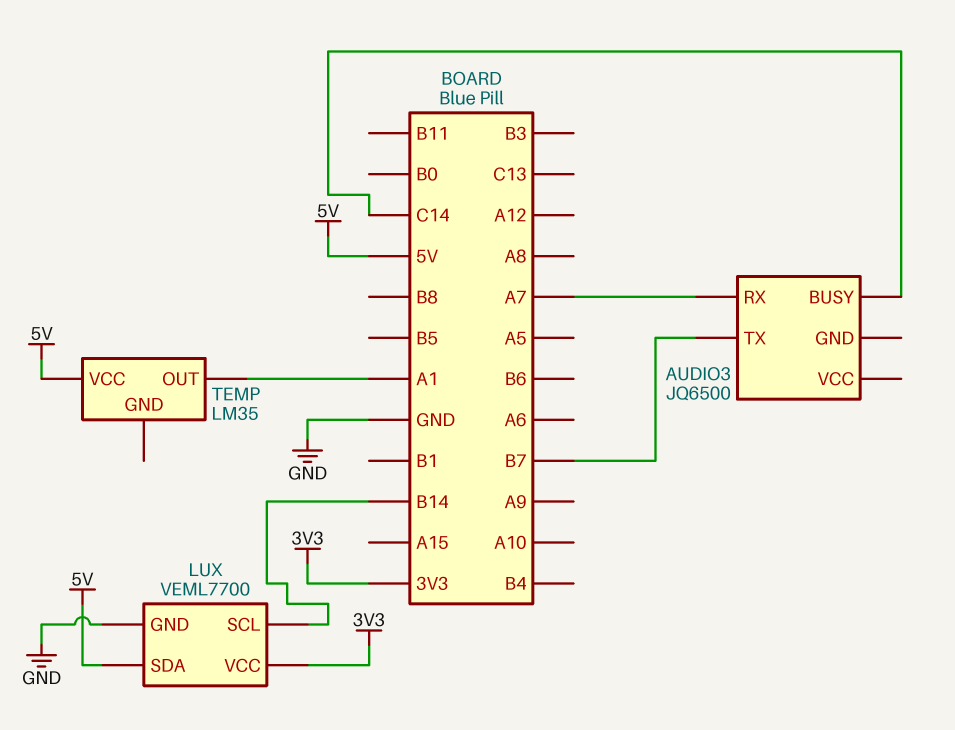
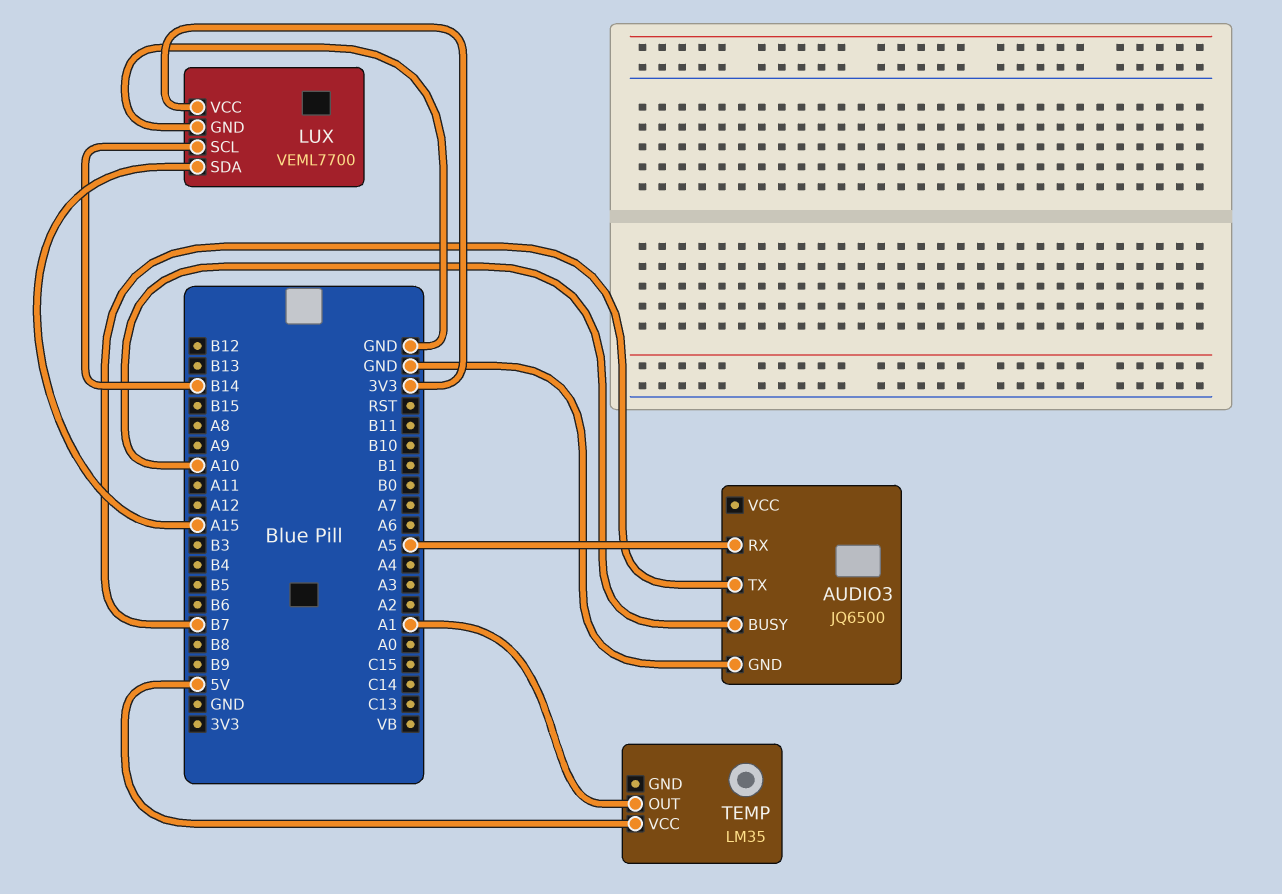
AUDIO3 pin BUSY: C14 -> A10
AUDIO3 pin GND: none -> GND
AUDIO3 pin RX: A7 -> A5
LUX pin SDA: 5V -> A15

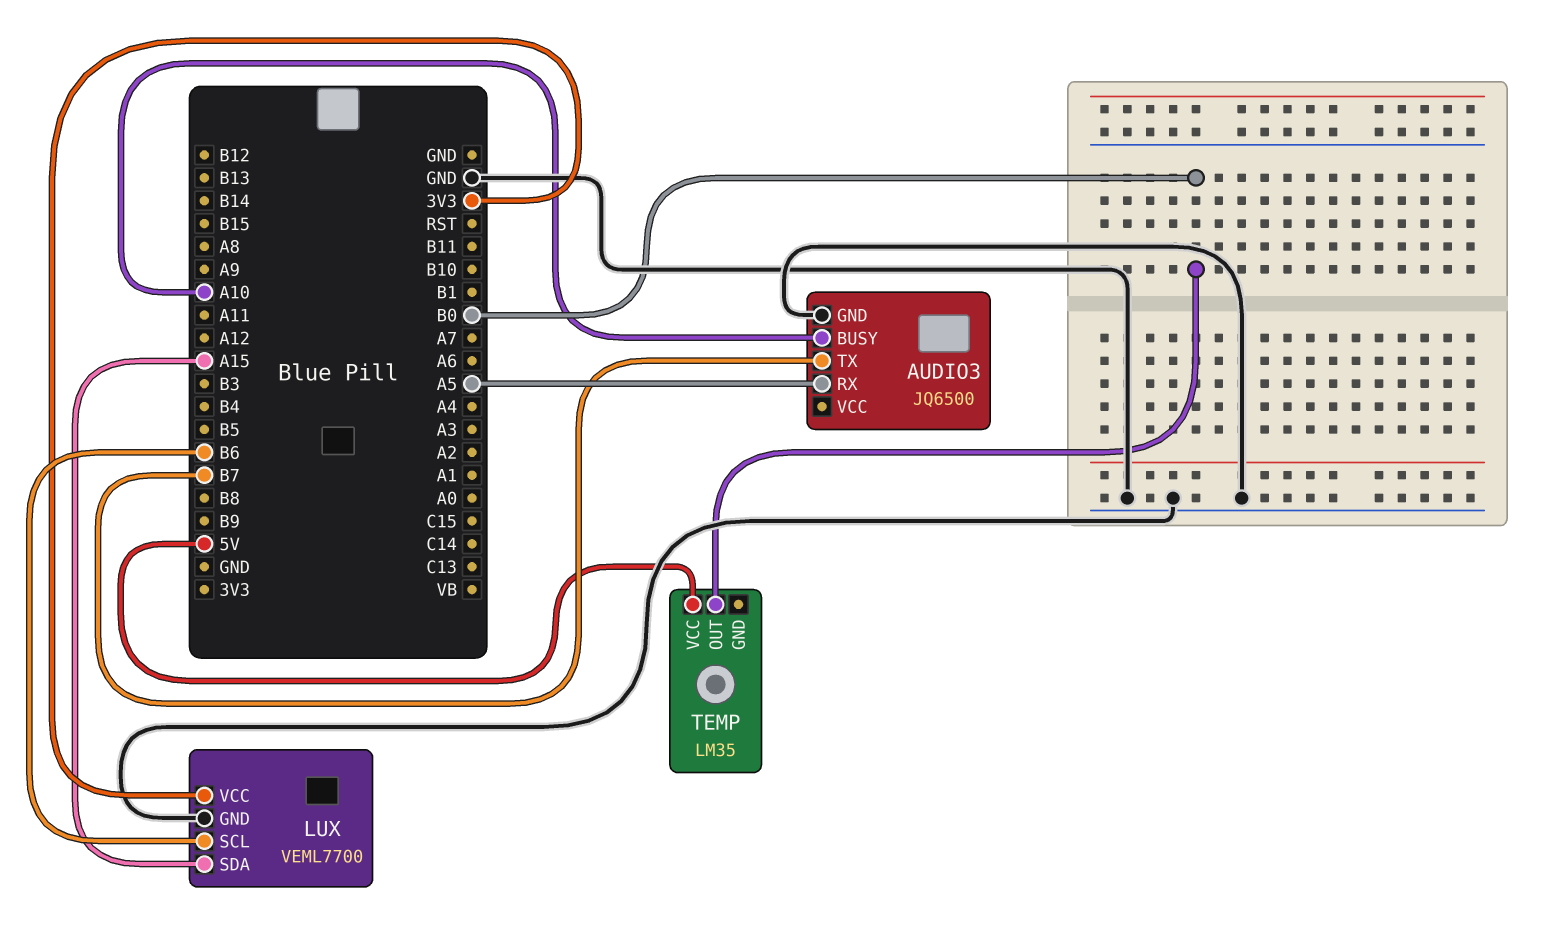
LUX pin SCL: B14 -> B6
TEMP pin OUT: A1 -> B0

